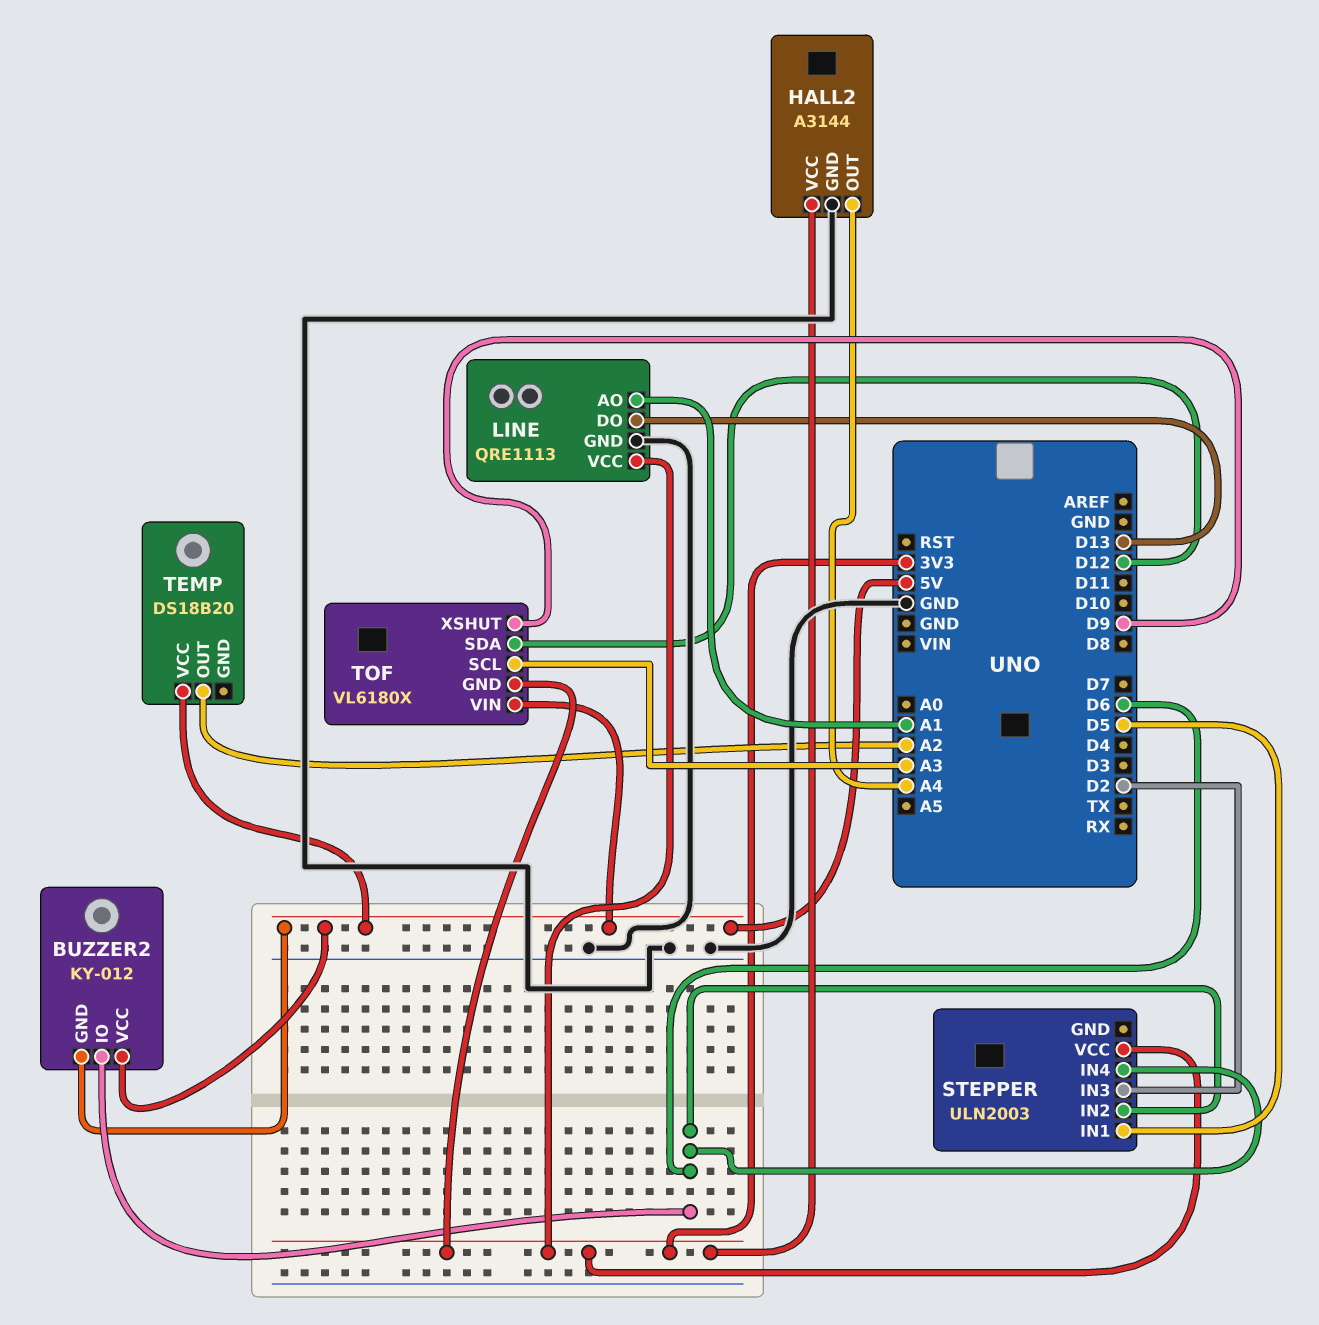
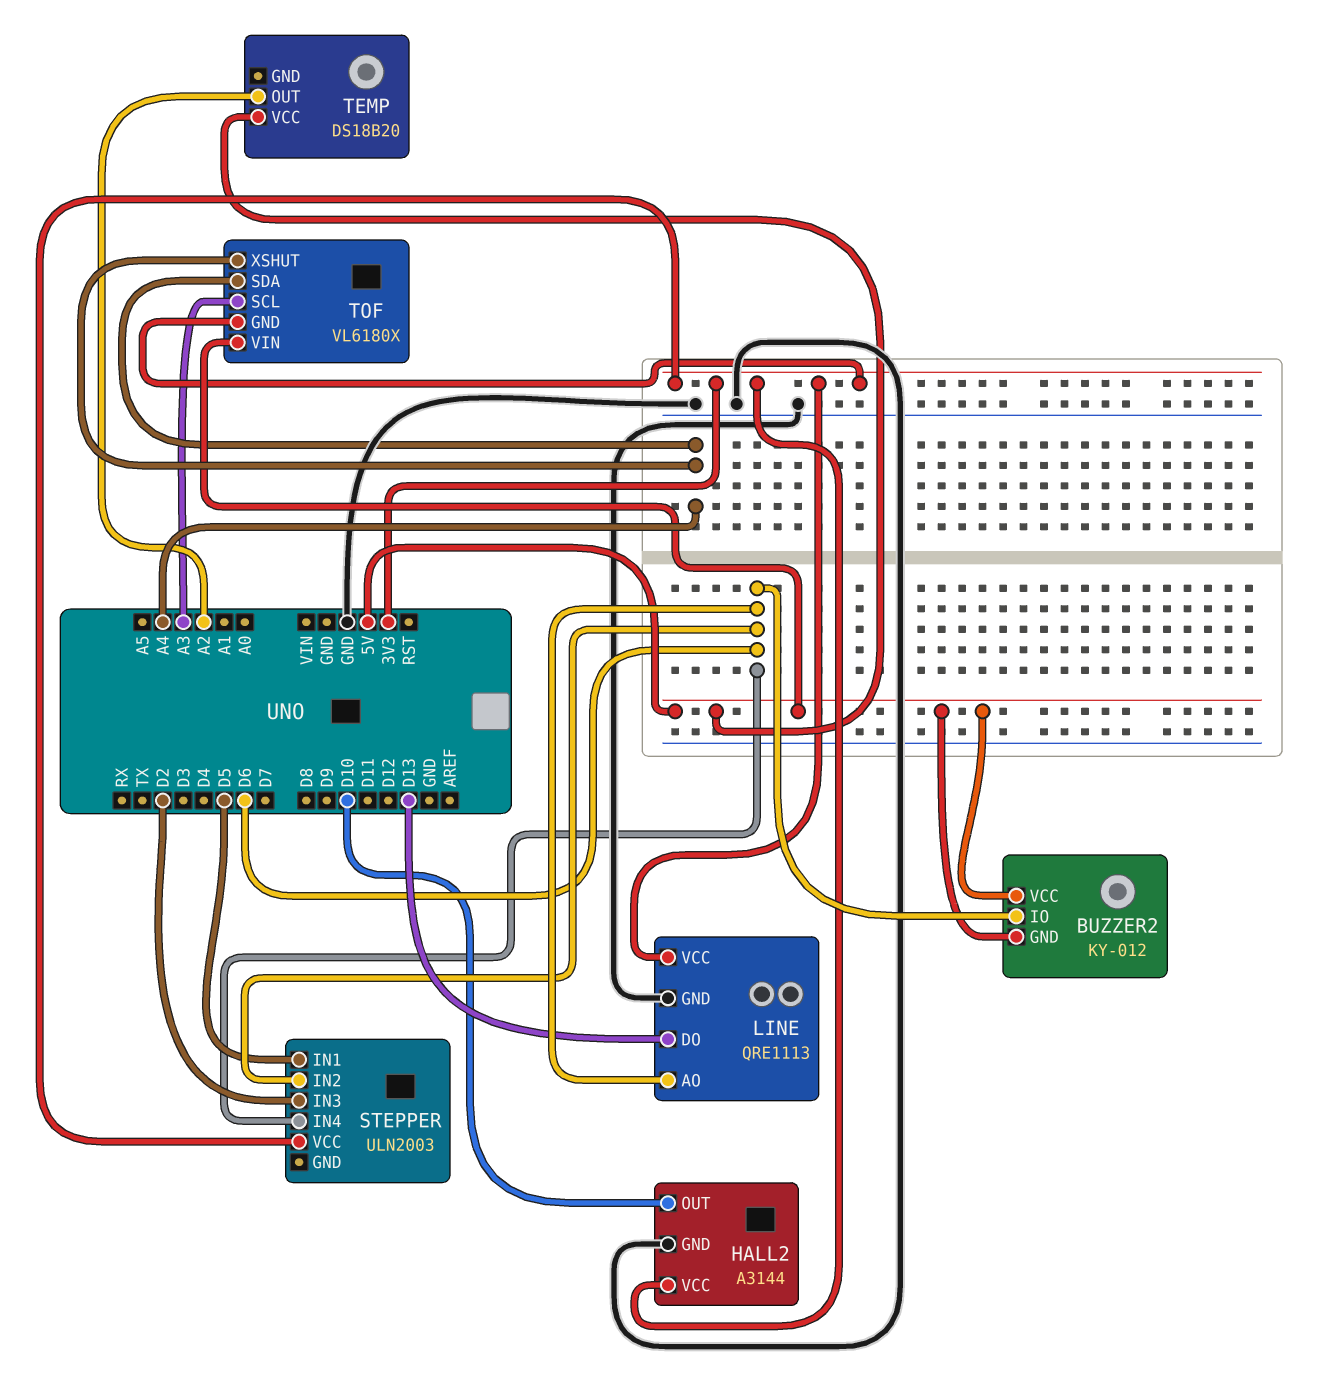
HALL2 pin OUT: A4 -> D10
LINE pin AO: A1 -> D6
TOF pin SDA: D12 -> A4
TOF pin XSHUT: D9 -> A4

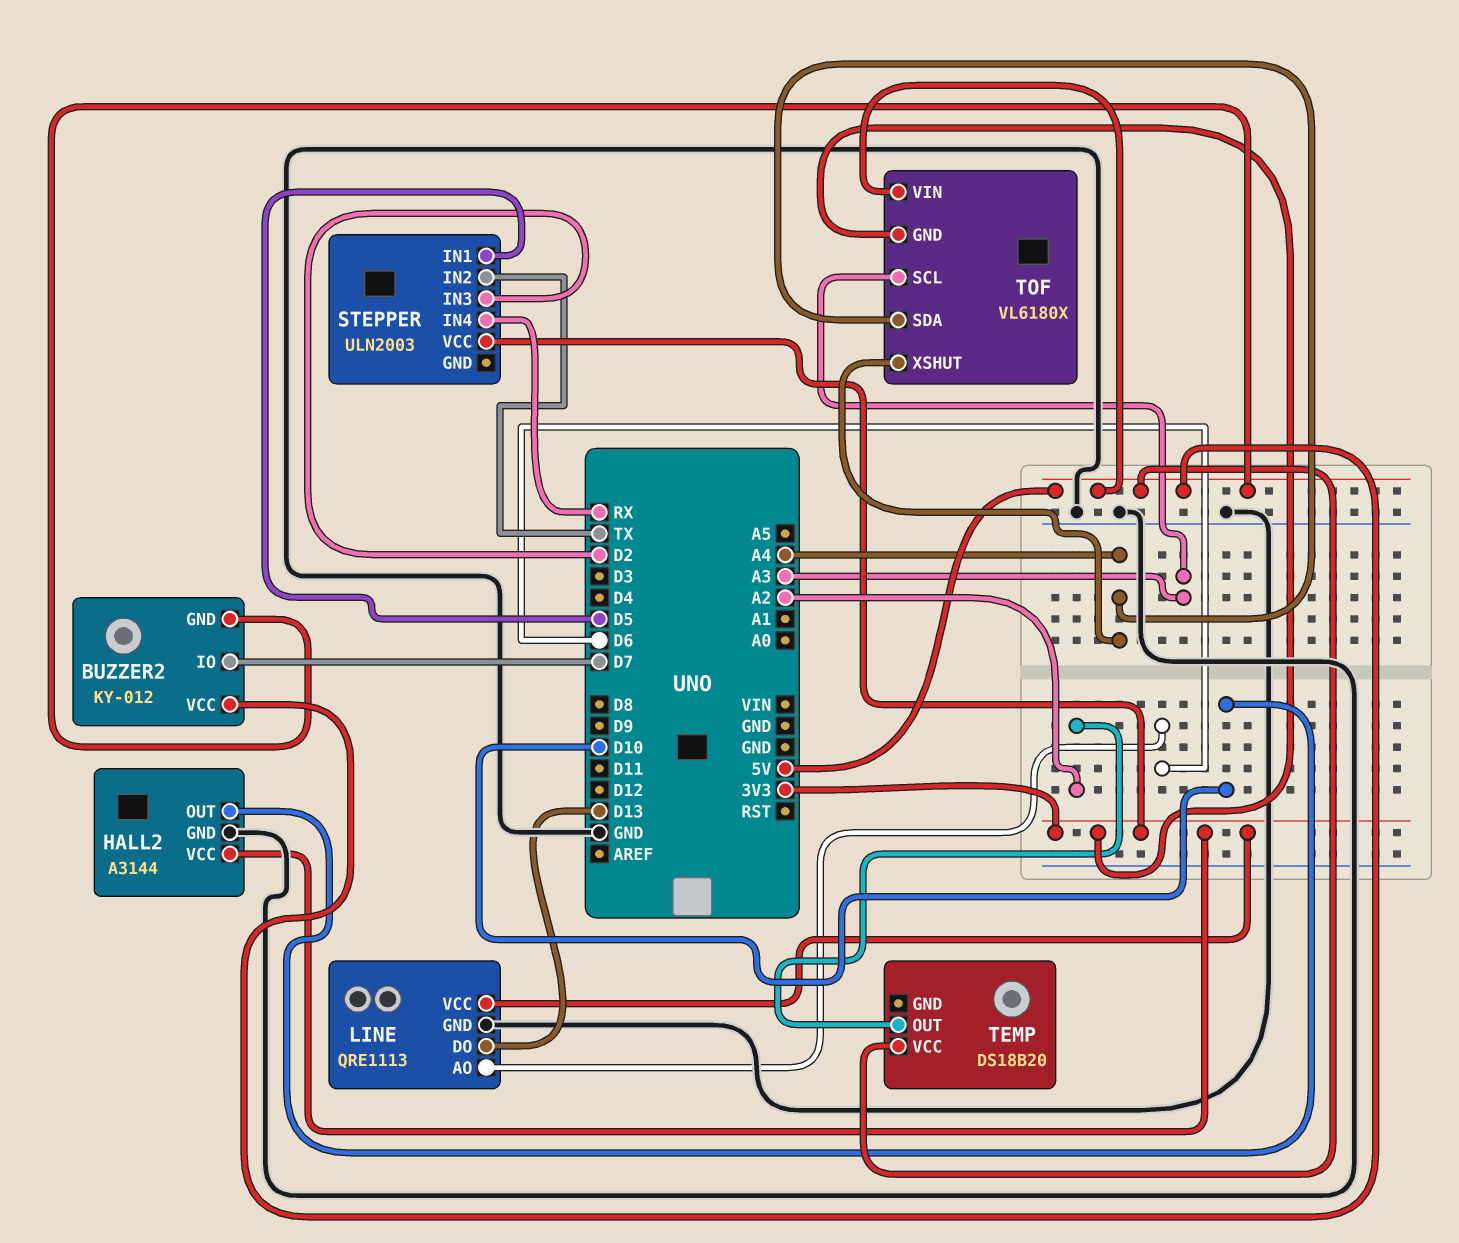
BUZZER2 pin IO: D6 -> D7
STEPPER pin IN2: D6 -> TX
STEPPER pin IN4: D6 -> RX

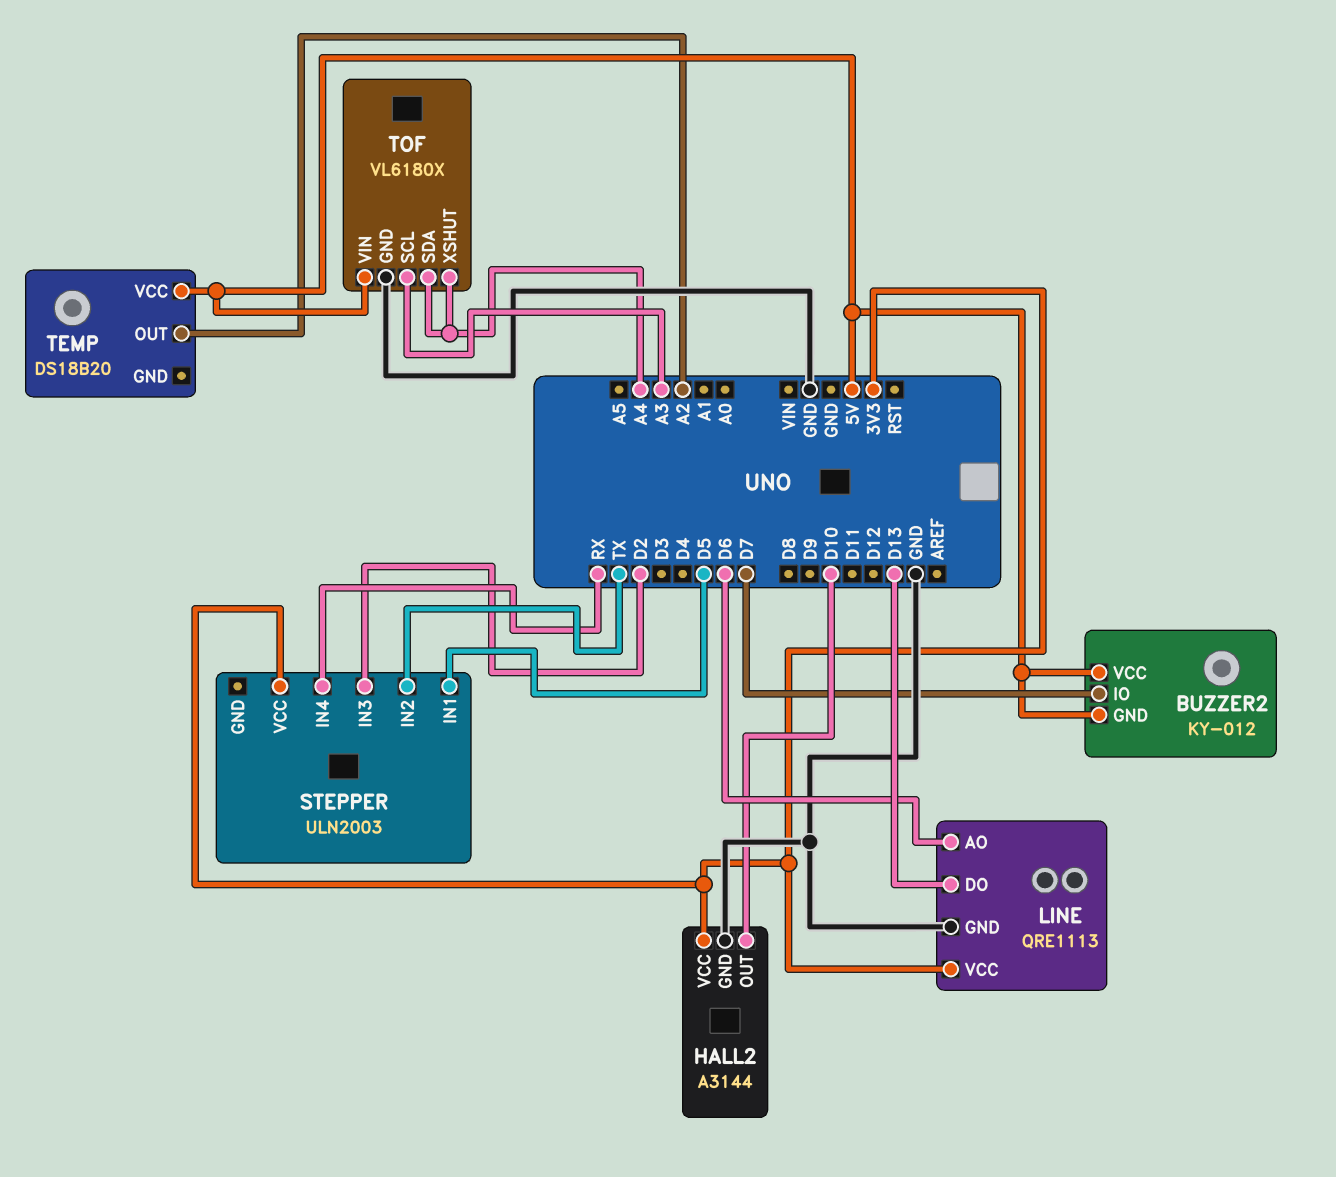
TOF pin GND: 3V3 -> GND

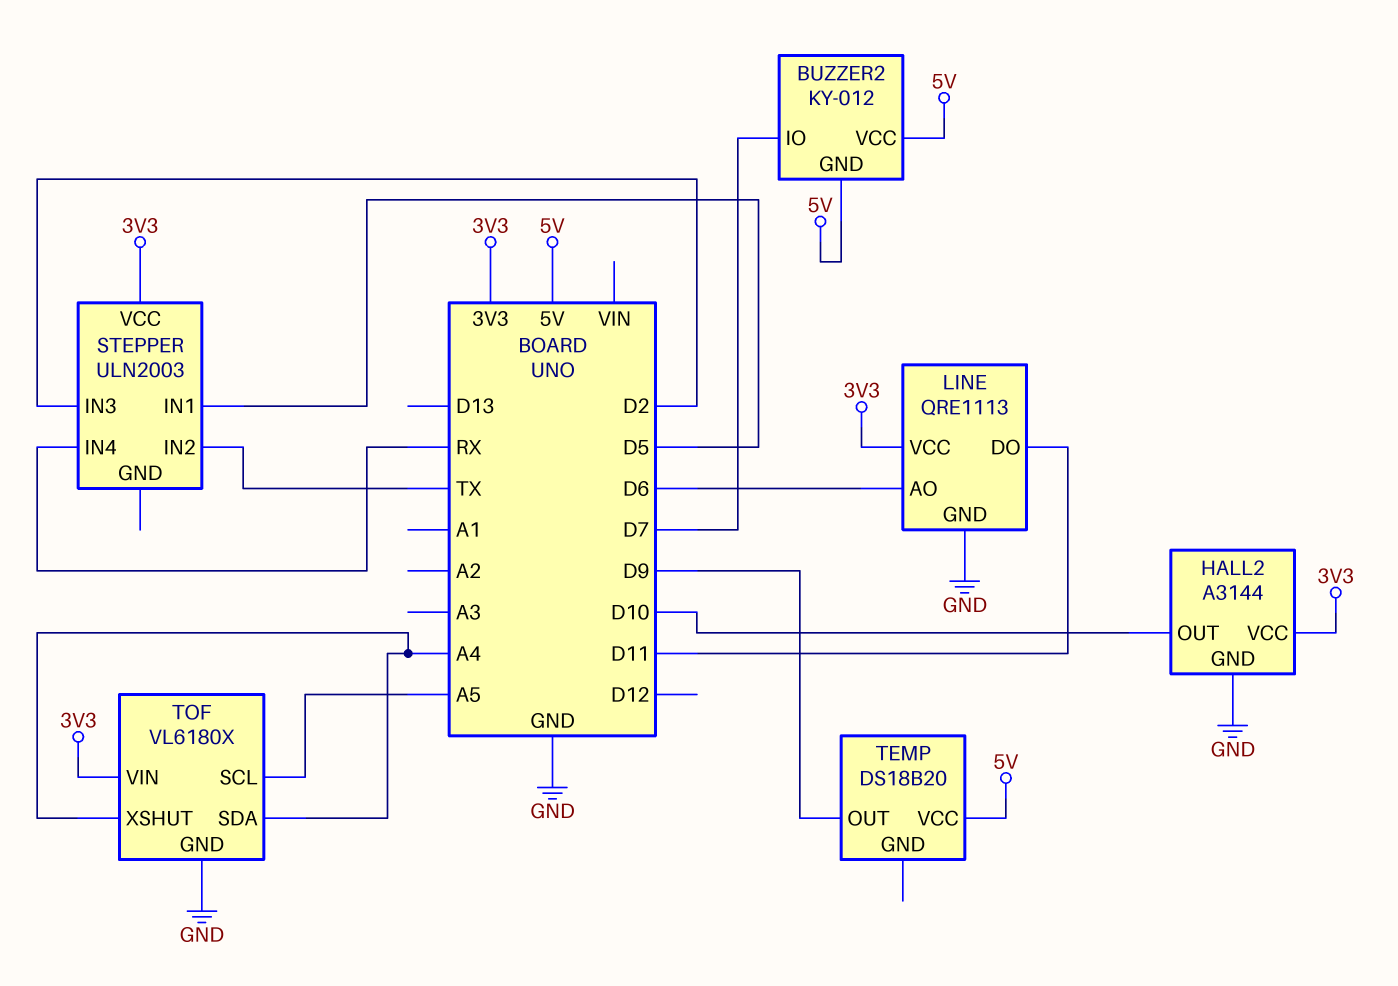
LINE pin DO: D13 -> D11
TEMP pin OUT: A2 -> D9
TOF pin SCL: A3 -> A5
TOF pin VIN: 5V -> 3V3

